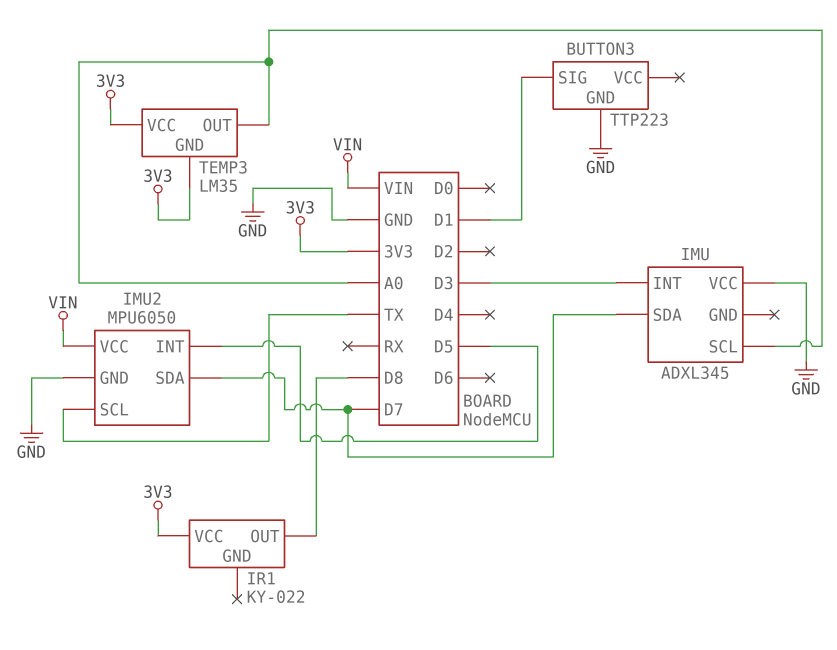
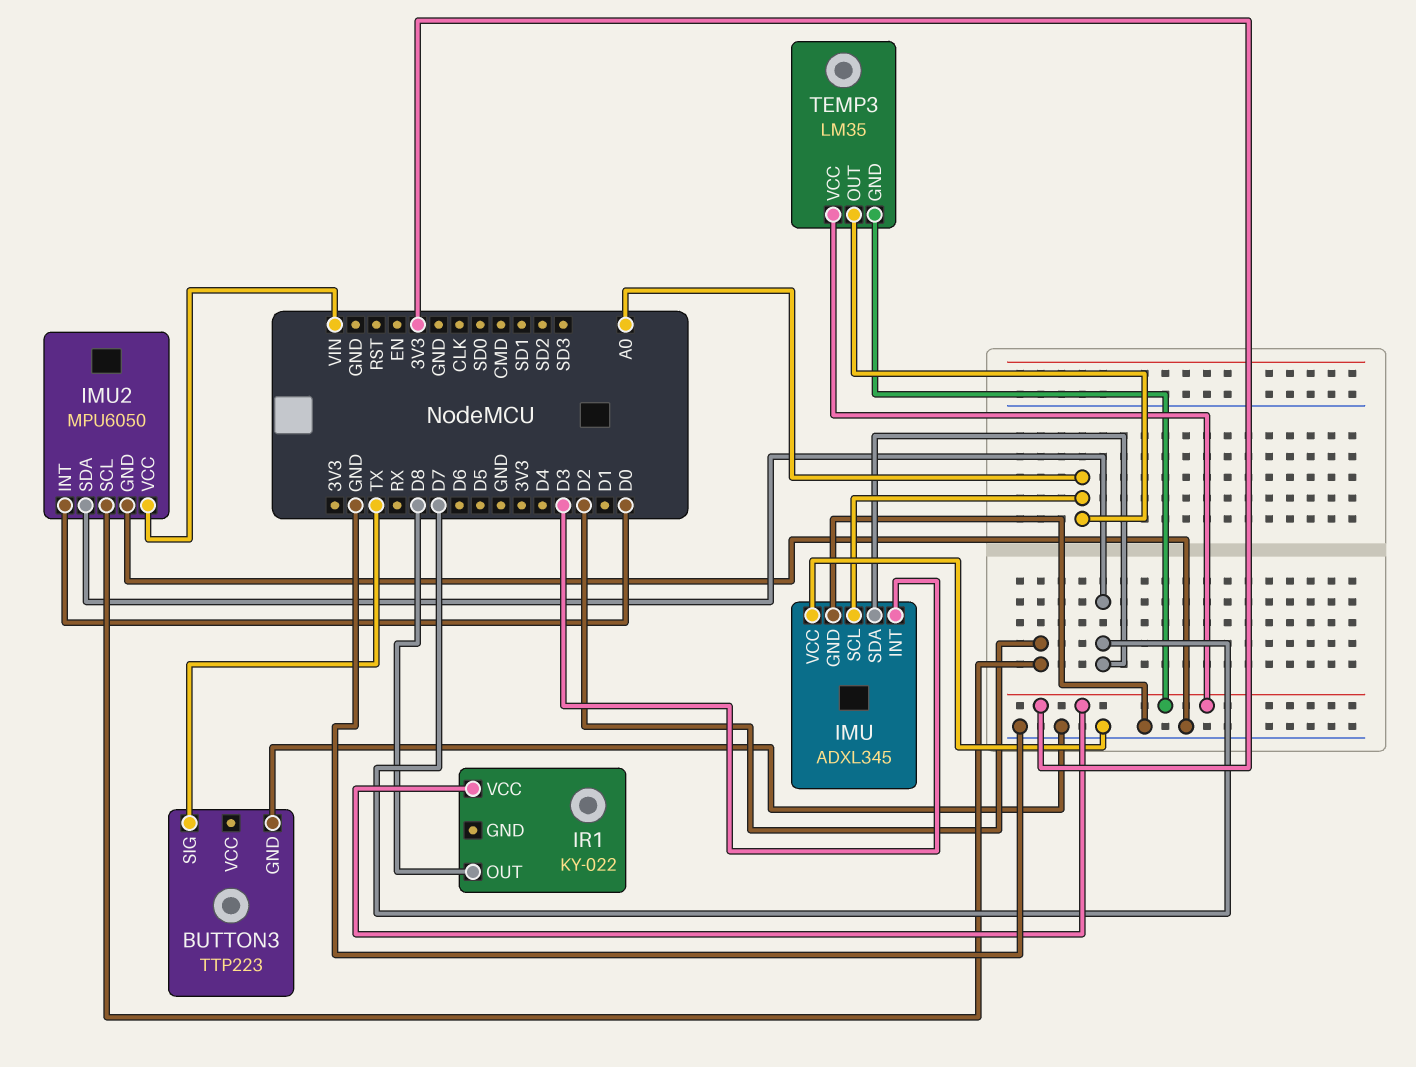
BUTTON3 pin SIG: D1 -> TX
IMU pin GND: none -> GND
IMU2 pin INT: D5 -> D0
IMU2 pin SCL: TX -> D2

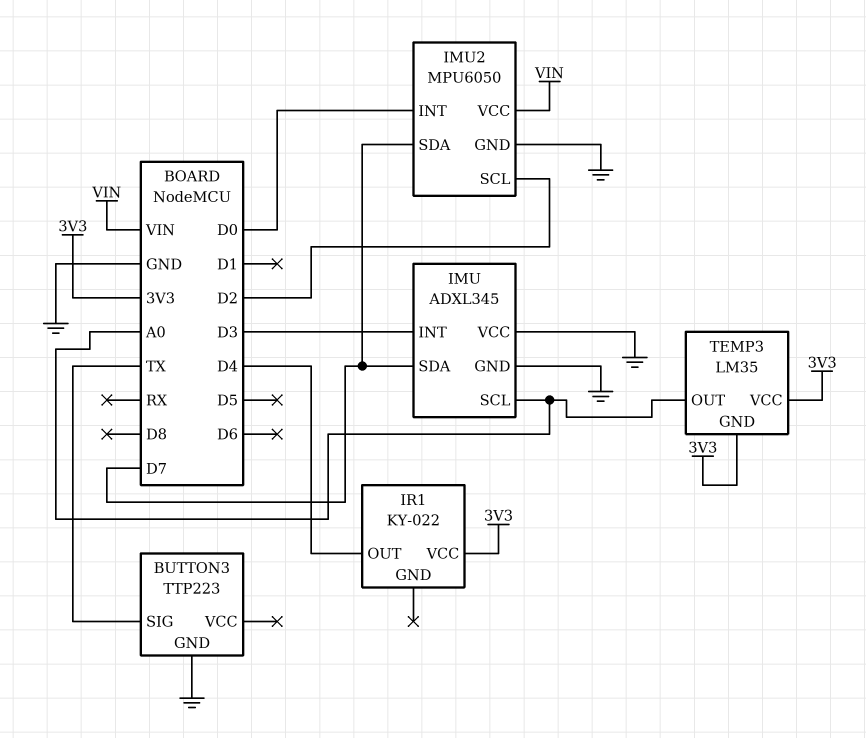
IR1 pin OUT: D8 -> D4

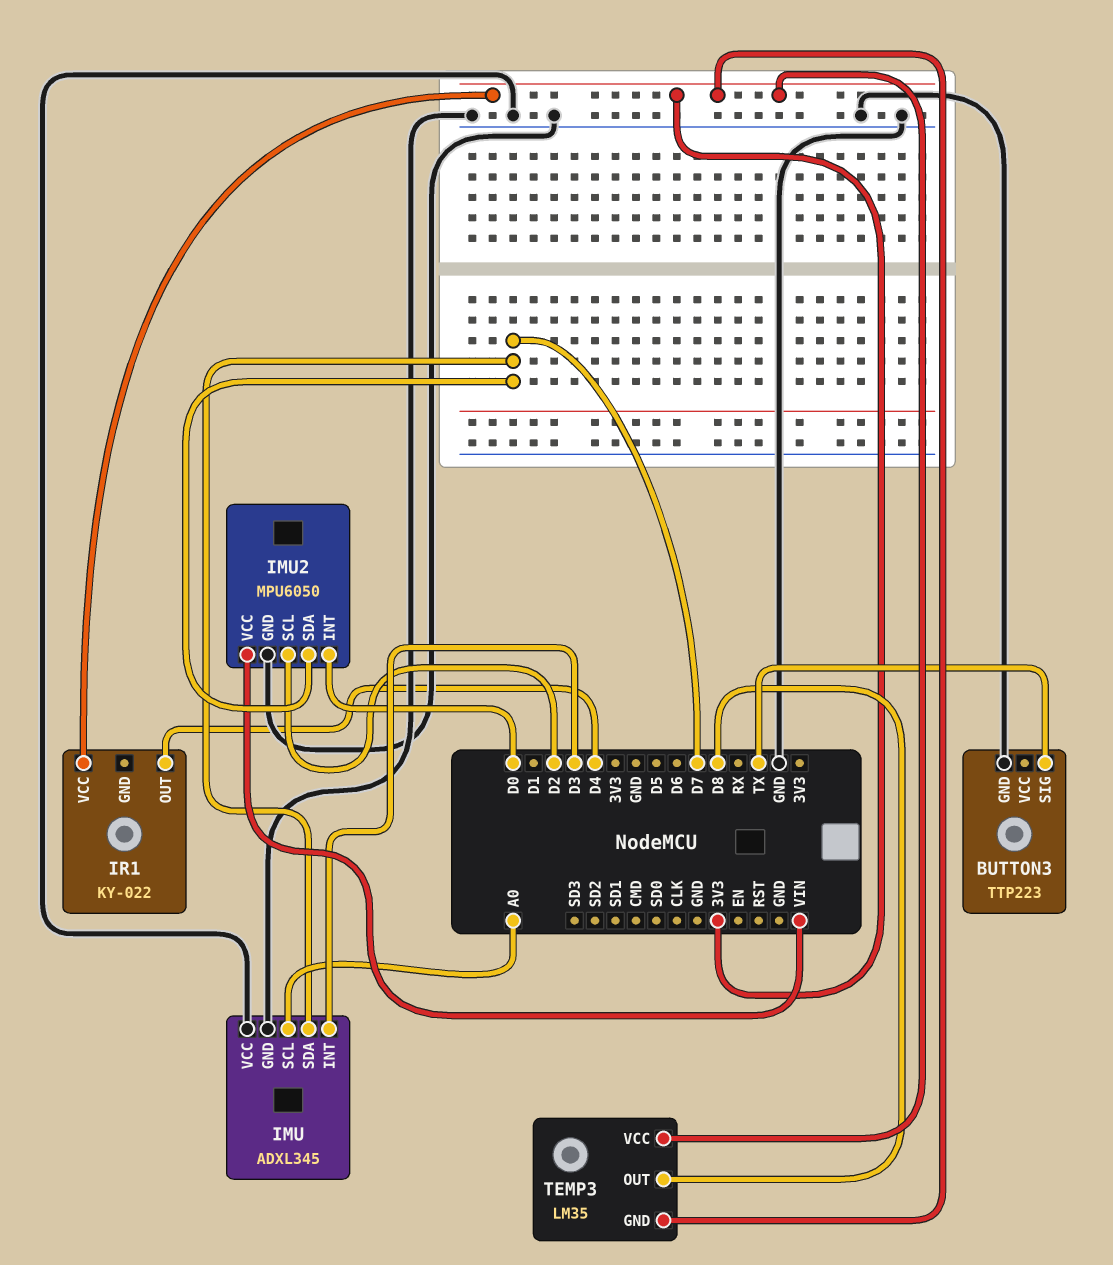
TEMP3 pin OUT: A0 -> D8

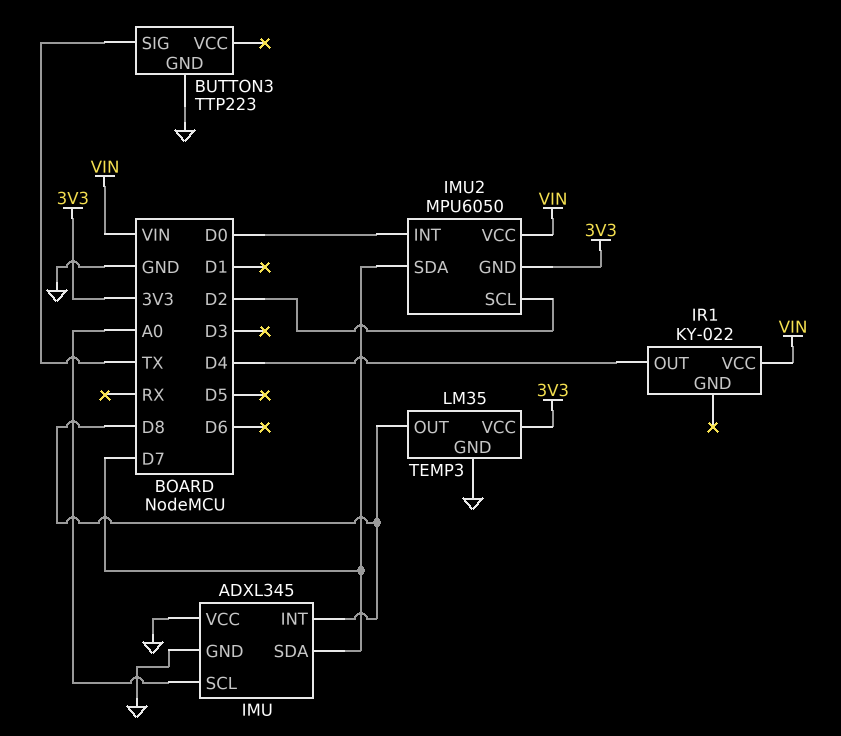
IMU pin INT: D3 -> D8
IMU2 pin GND: GND -> 3V3
IR1 pin VCC: 3V3 -> VIN
TEMP3 pin GND: 3V3 -> GND

